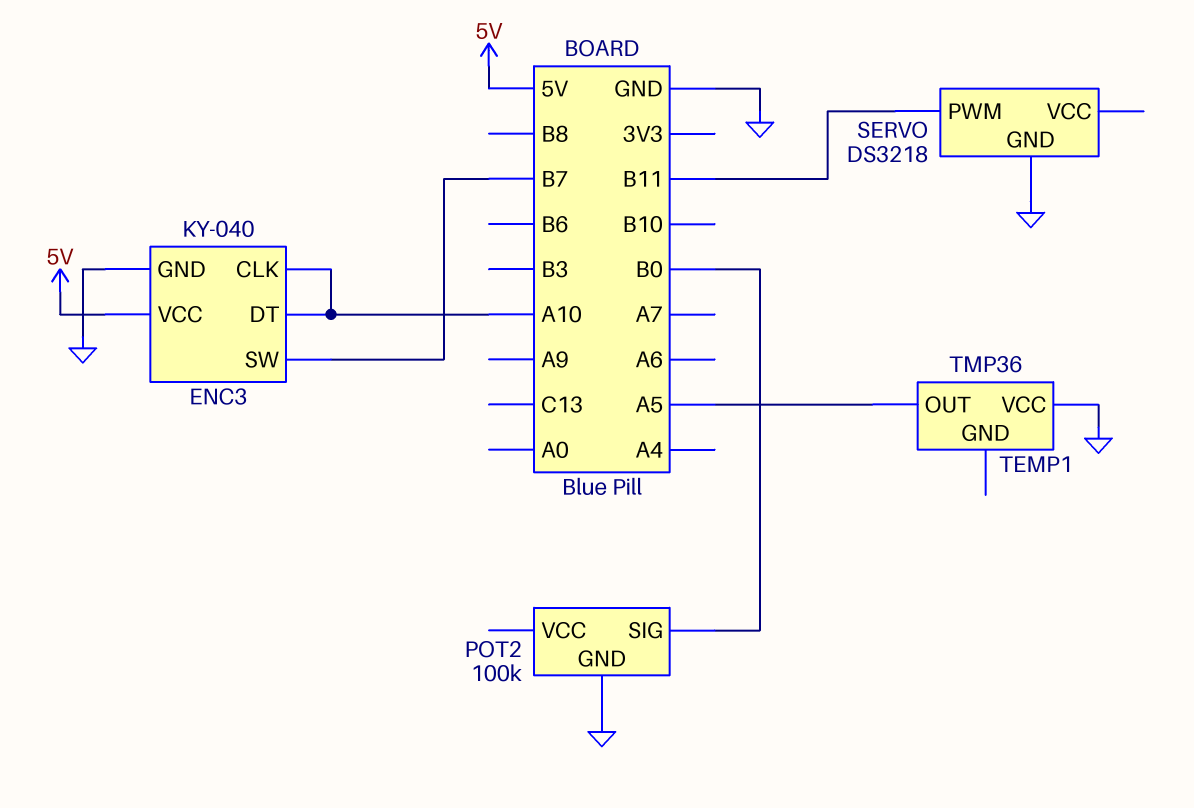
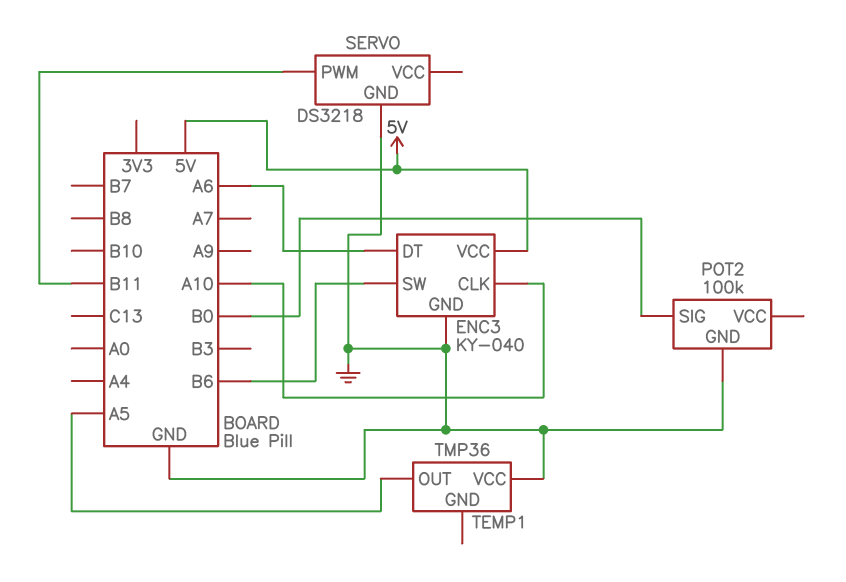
ENC3 pin DT: A10 -> A6
ENC3 pin SW: B7 -> B6

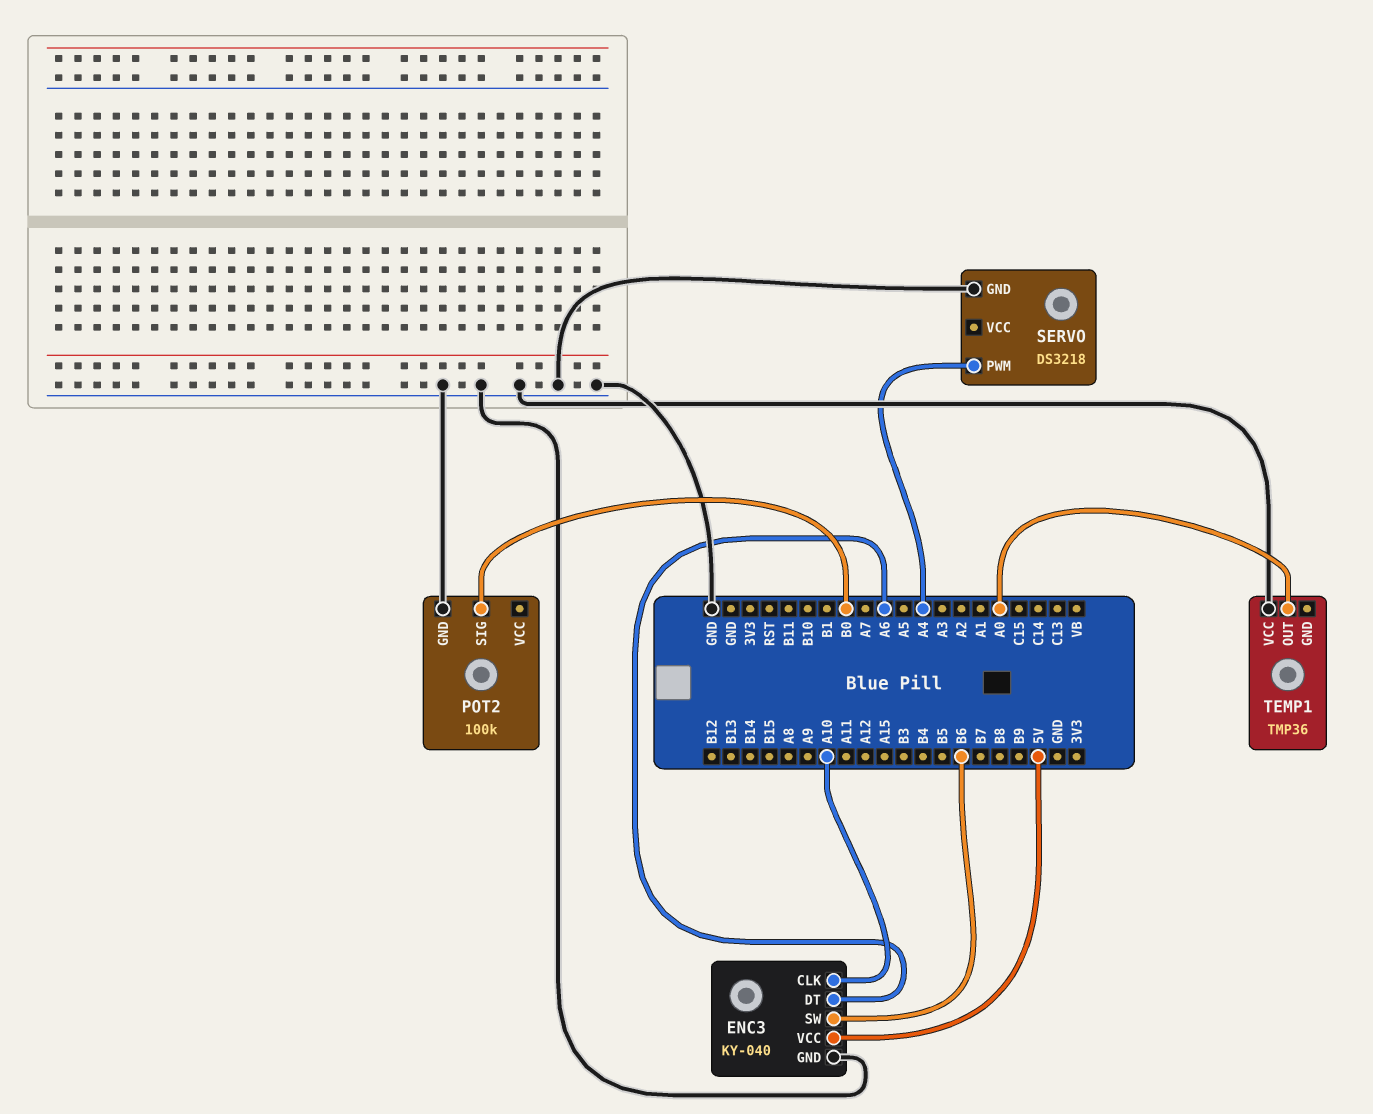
SERVO pin PWM: B11 -> A4
TEMP1 pin OUT: A5 -> A0

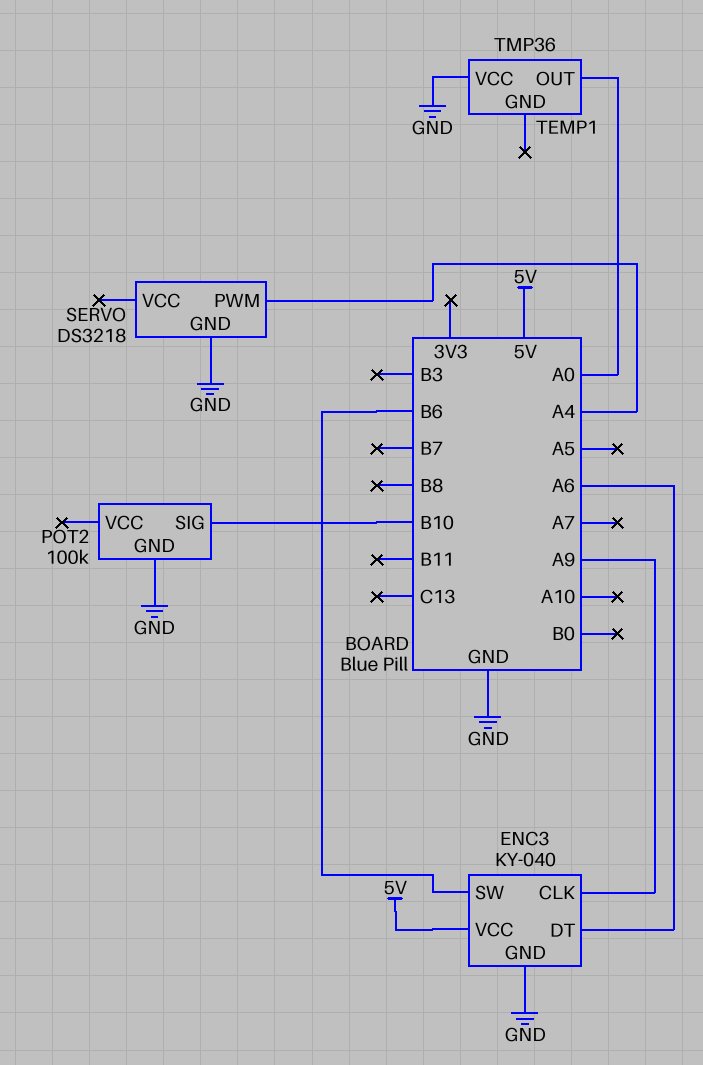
ENC3 pin CLK: A10 -> A9
POT2 pin SIG: B0 -> B10

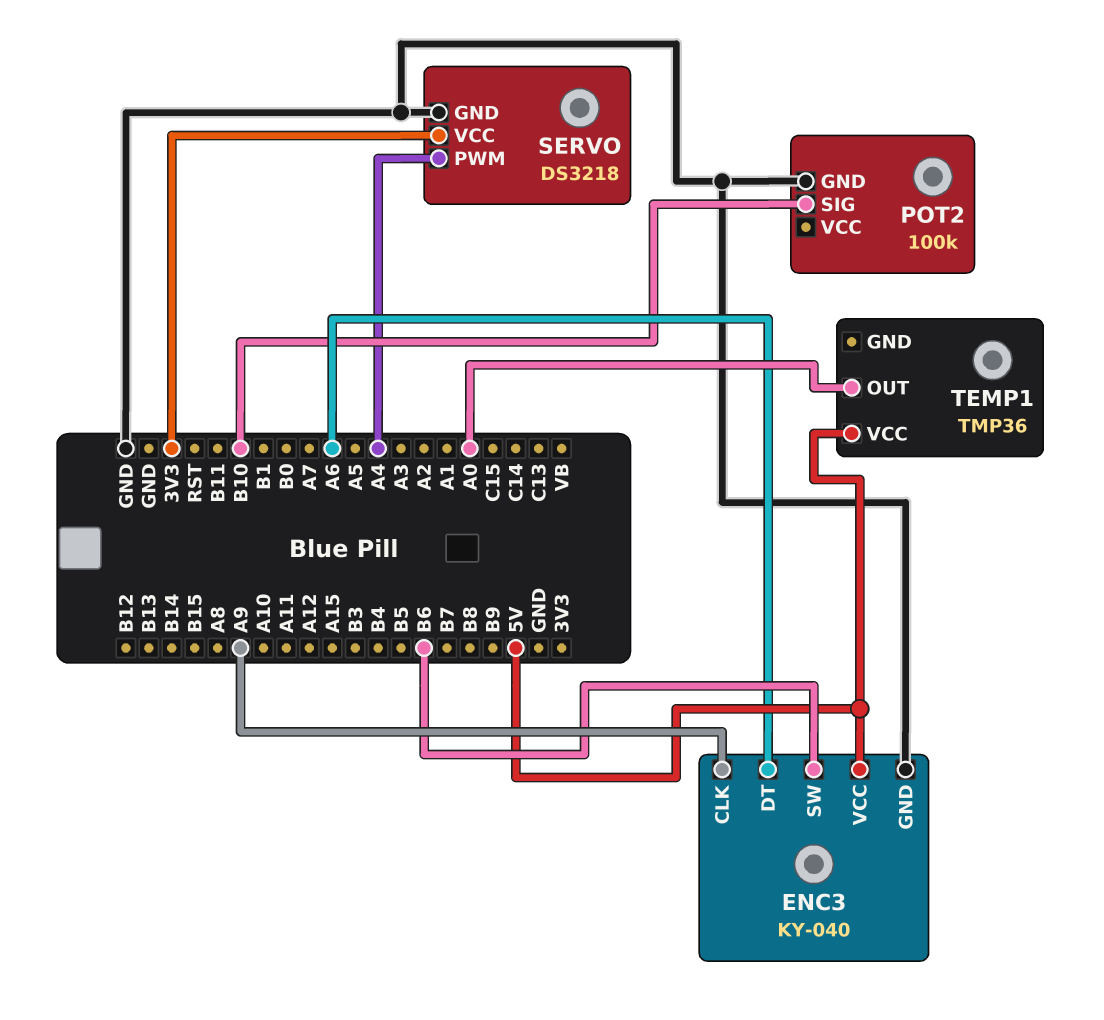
SERVO pin VCC: none -> 3V3
TEMP1 pin VCC: GND -> 5V

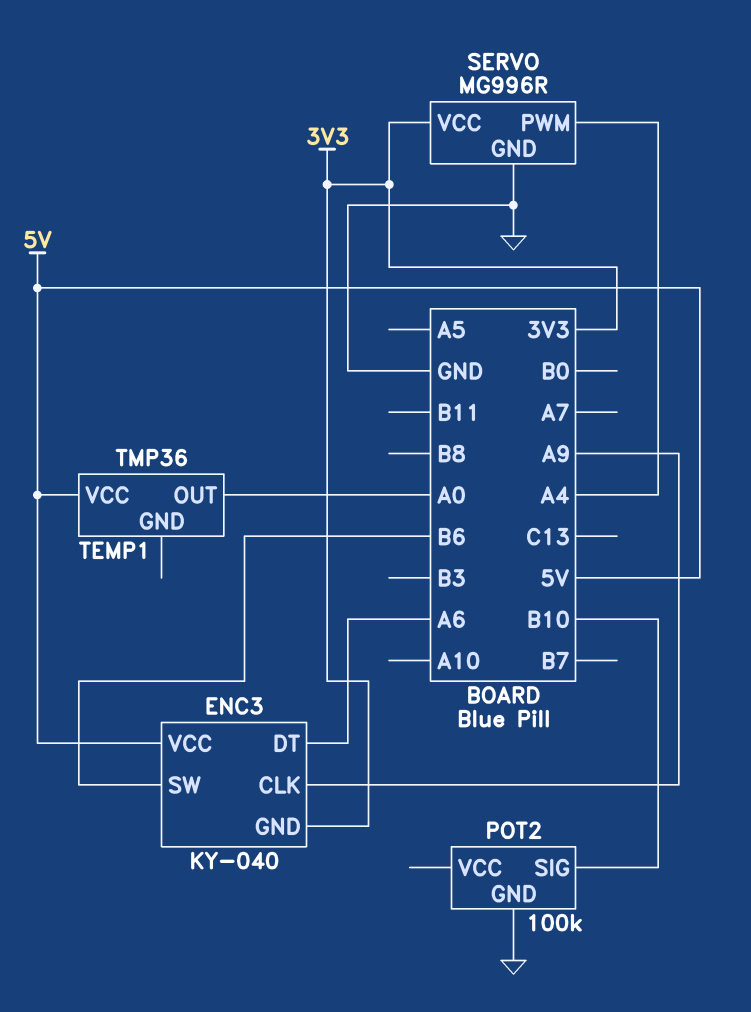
ENC3 pin GND: GND -> 3V3
SERVO: DS3218 -> MG996R

